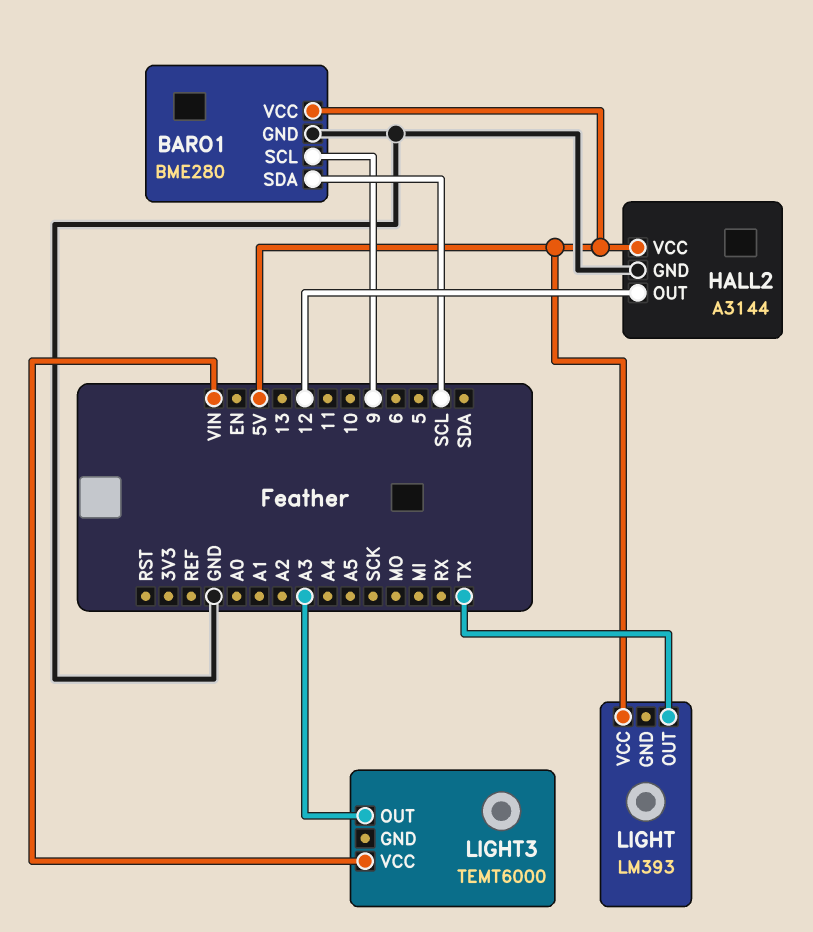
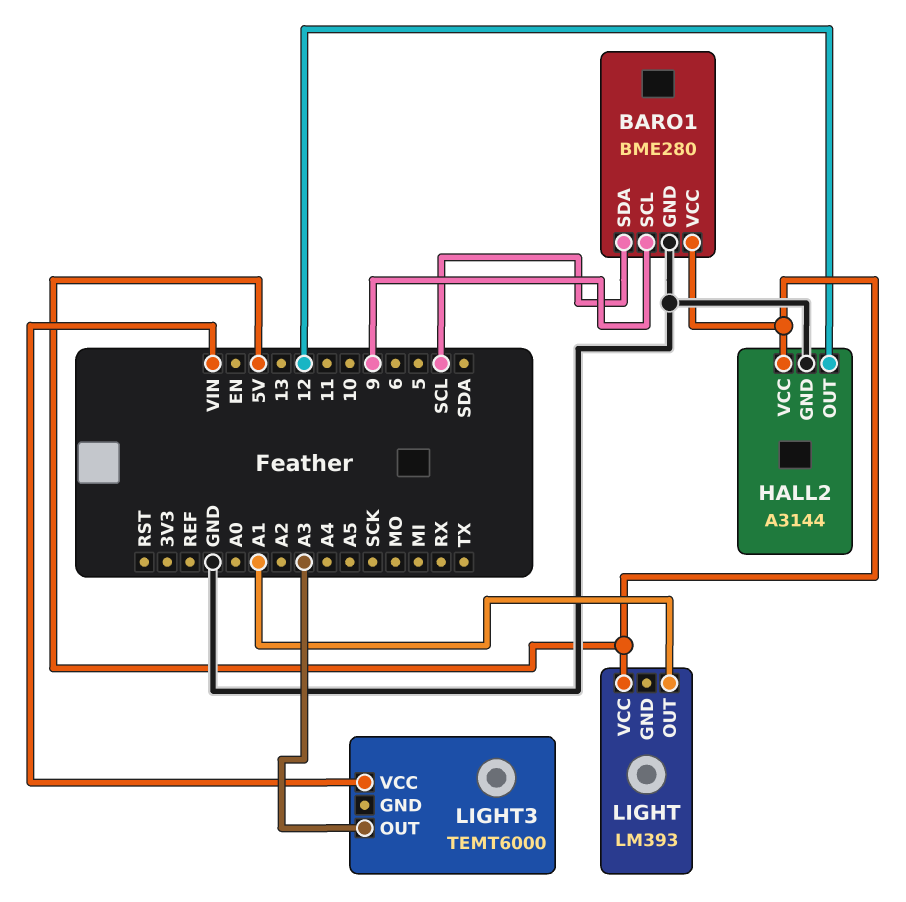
LIGHT pin OUT: TX -> A1

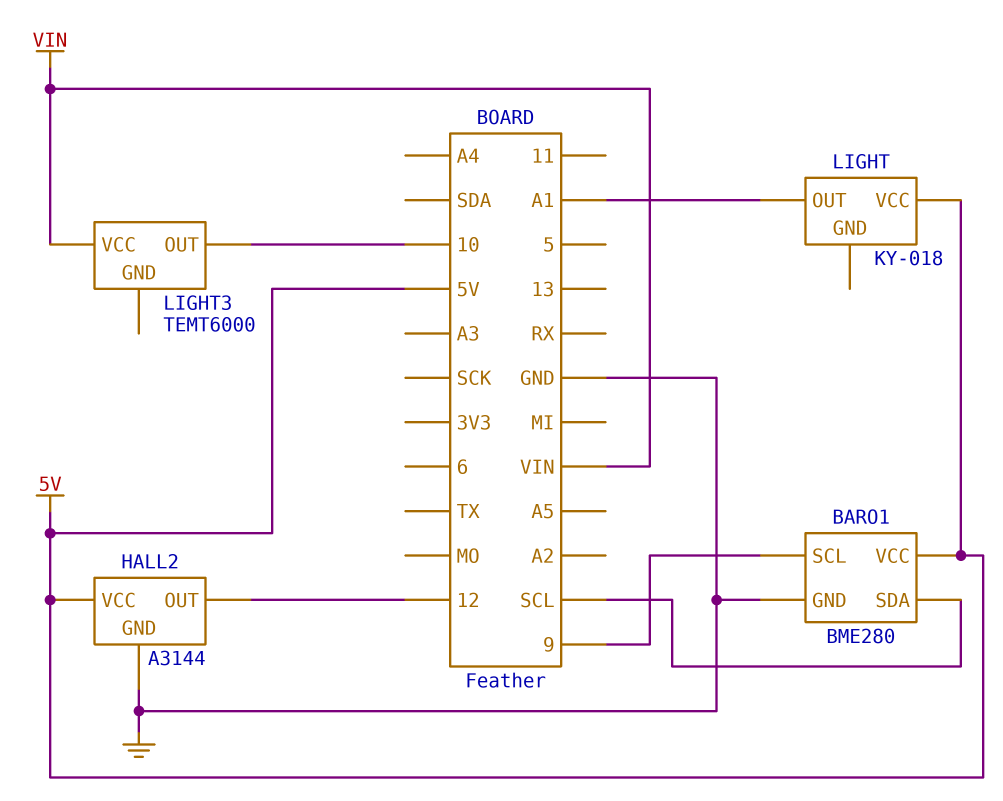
LIGHT: LM393 -> KY-018
LIGHT3 pin OUT: A3 -> 10

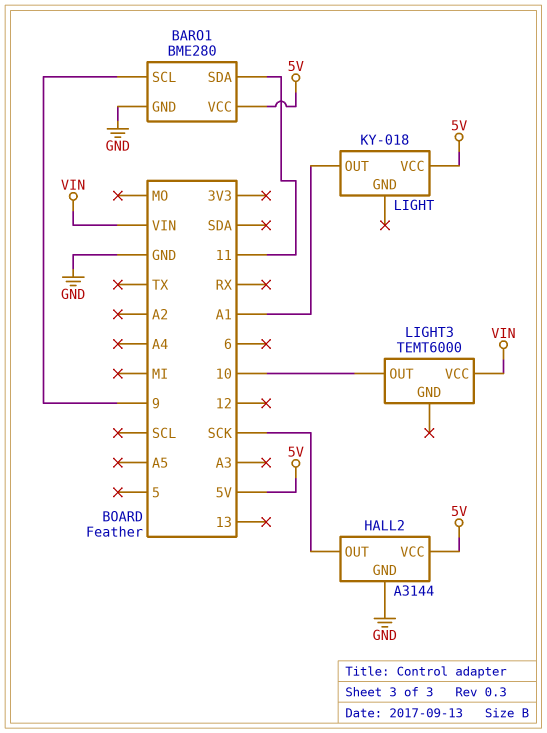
BARO1 pin SDA: SCL -> 11
HALL2 pin OUT: 12 -> SCK

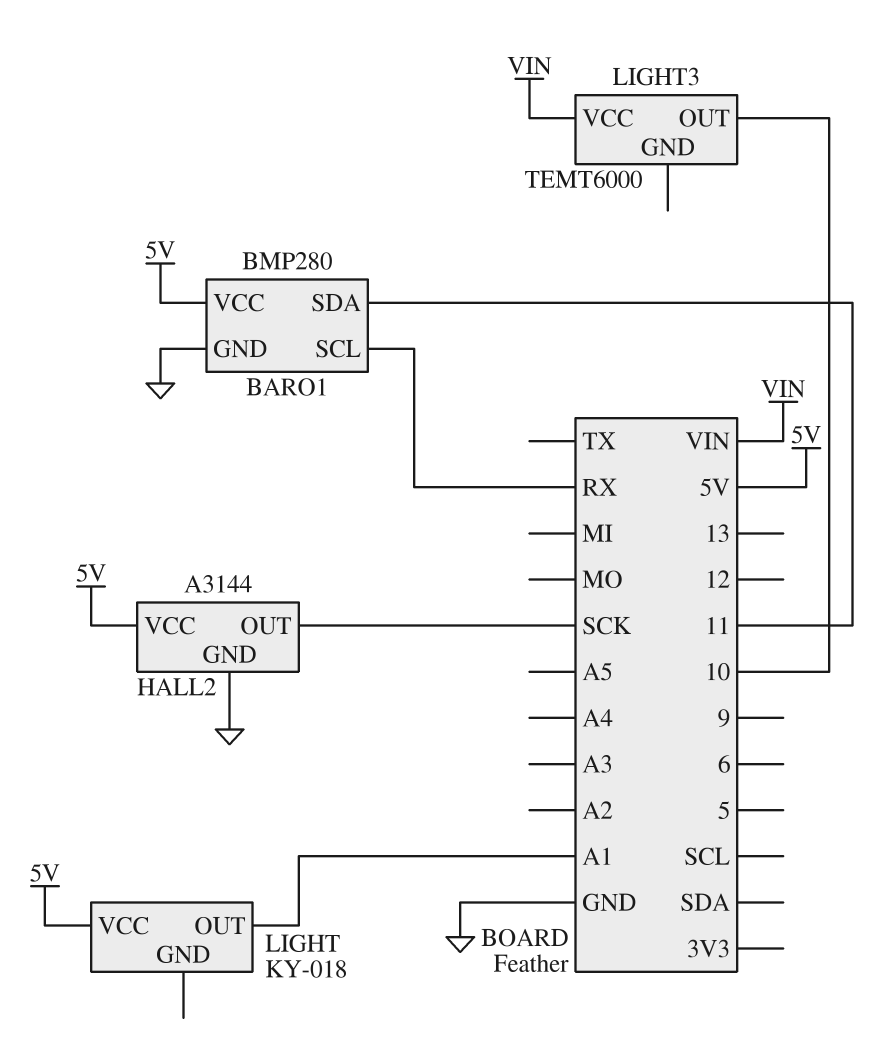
BARO1: BME280 -> BMP280
BARO1 pin SCL: 9 -> RX

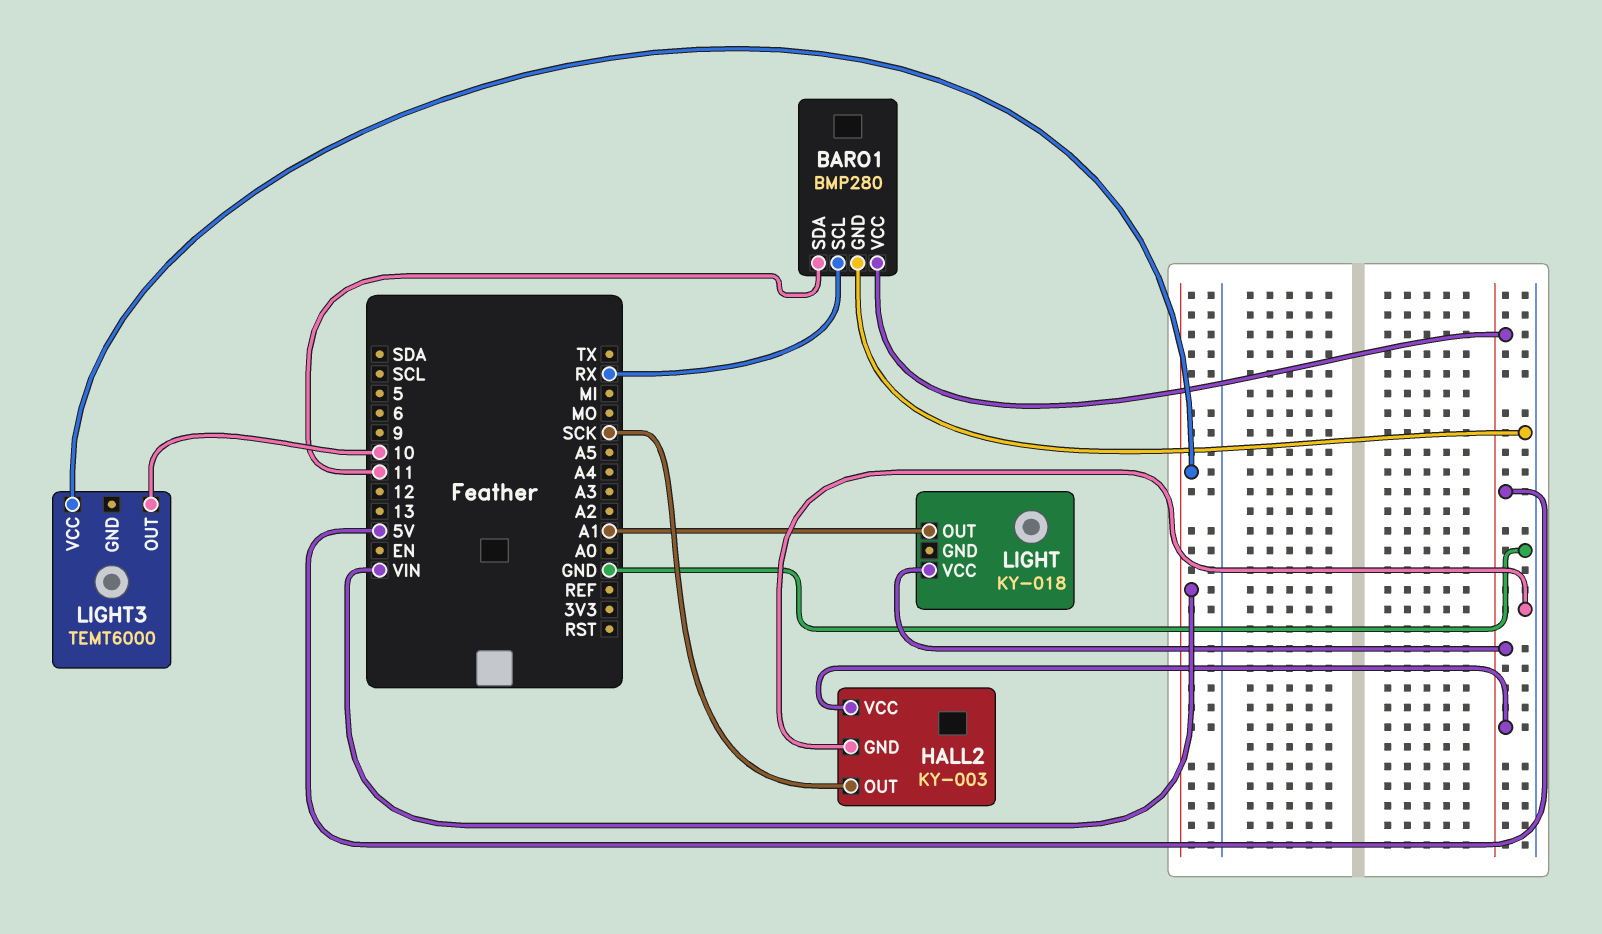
HALL2: A3144 -> KY-003

